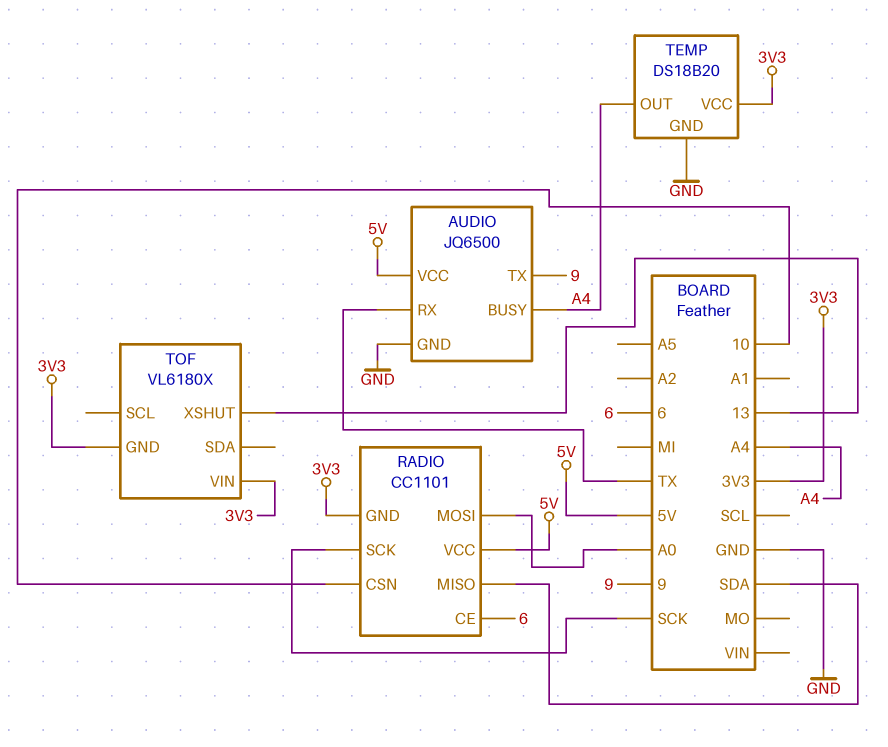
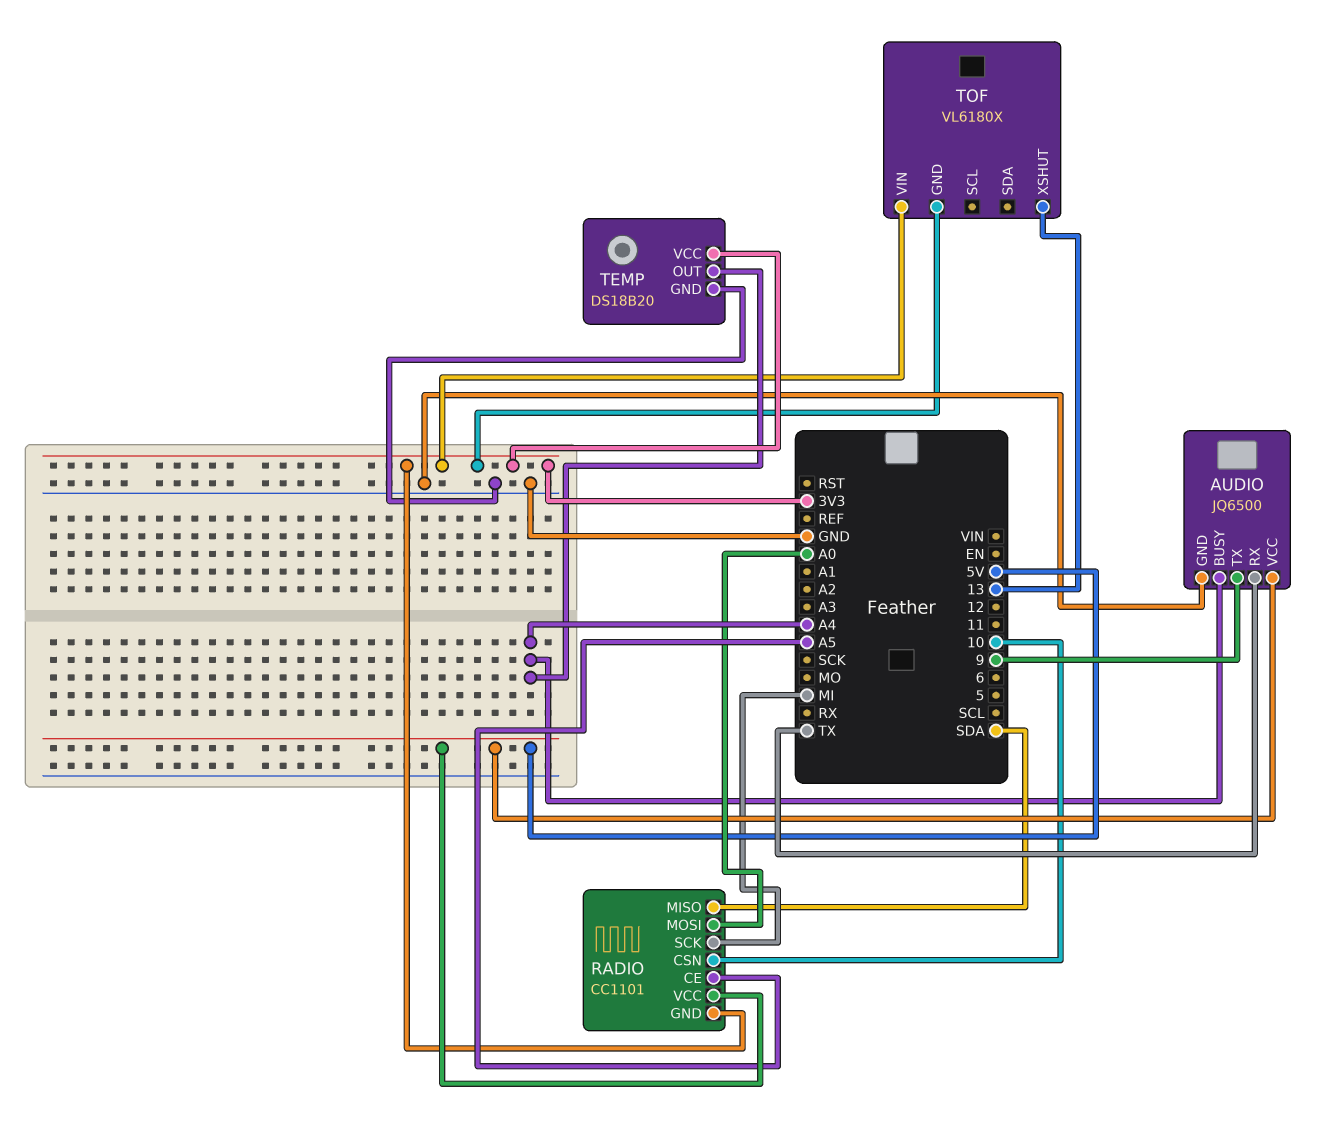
RADIO pin CE: 6 -> A5
RADIO pin SCK: SCK -> MI

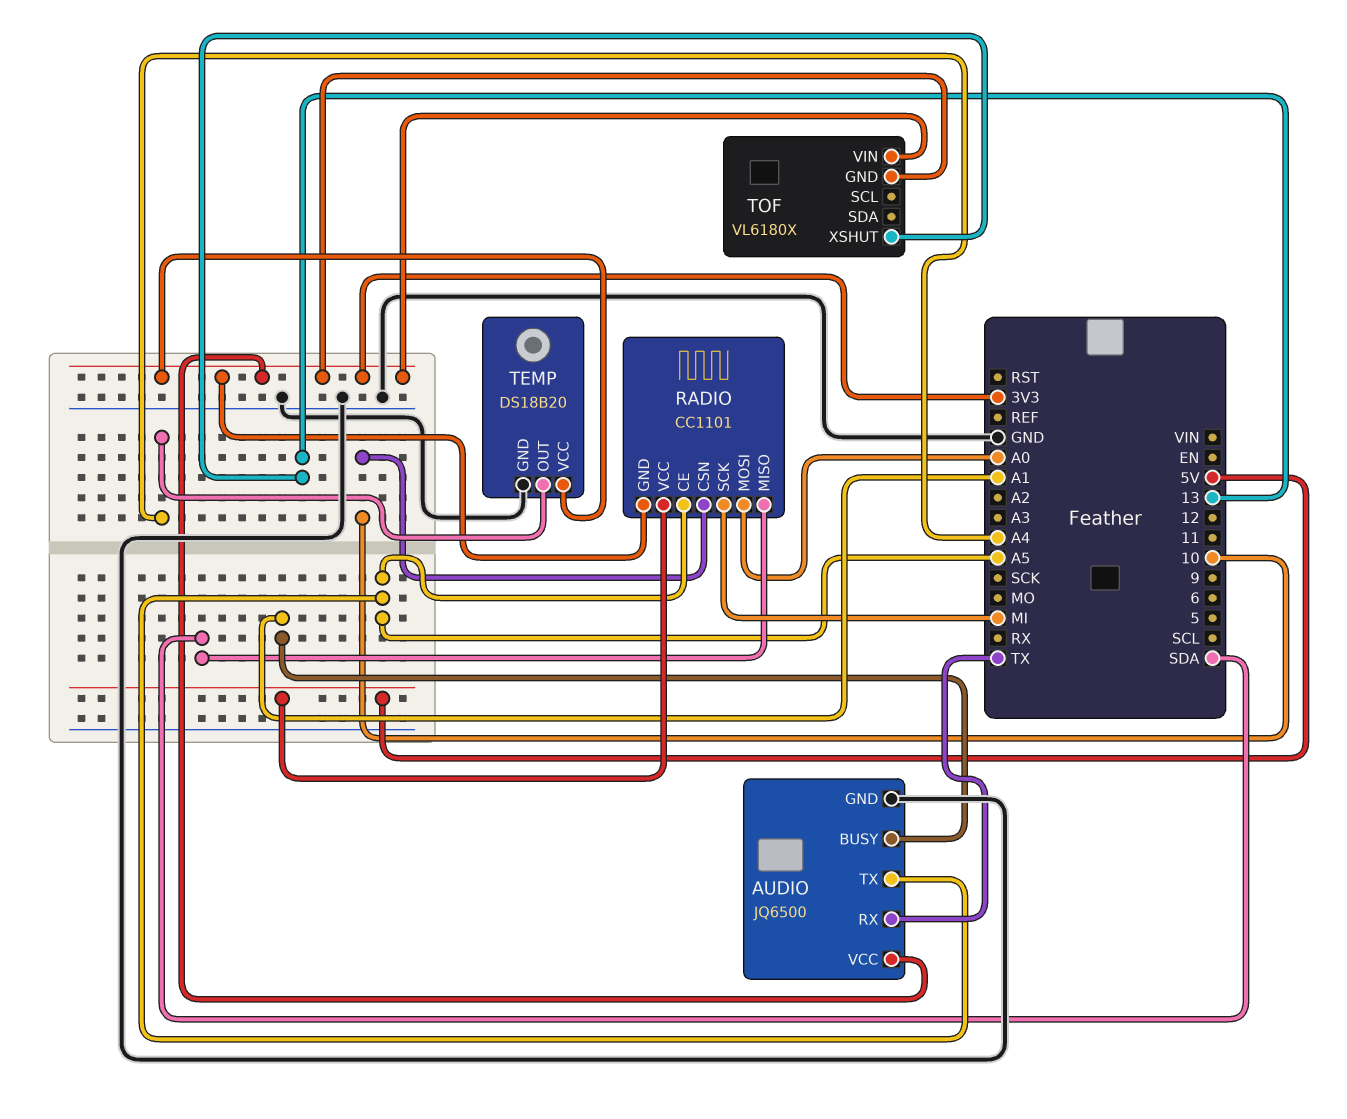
AUDIO pin BUSY: A4 -> A1
AUDIO pin TX: 9 -> A5
AUDIO pin VCC: 5V -> 3V3

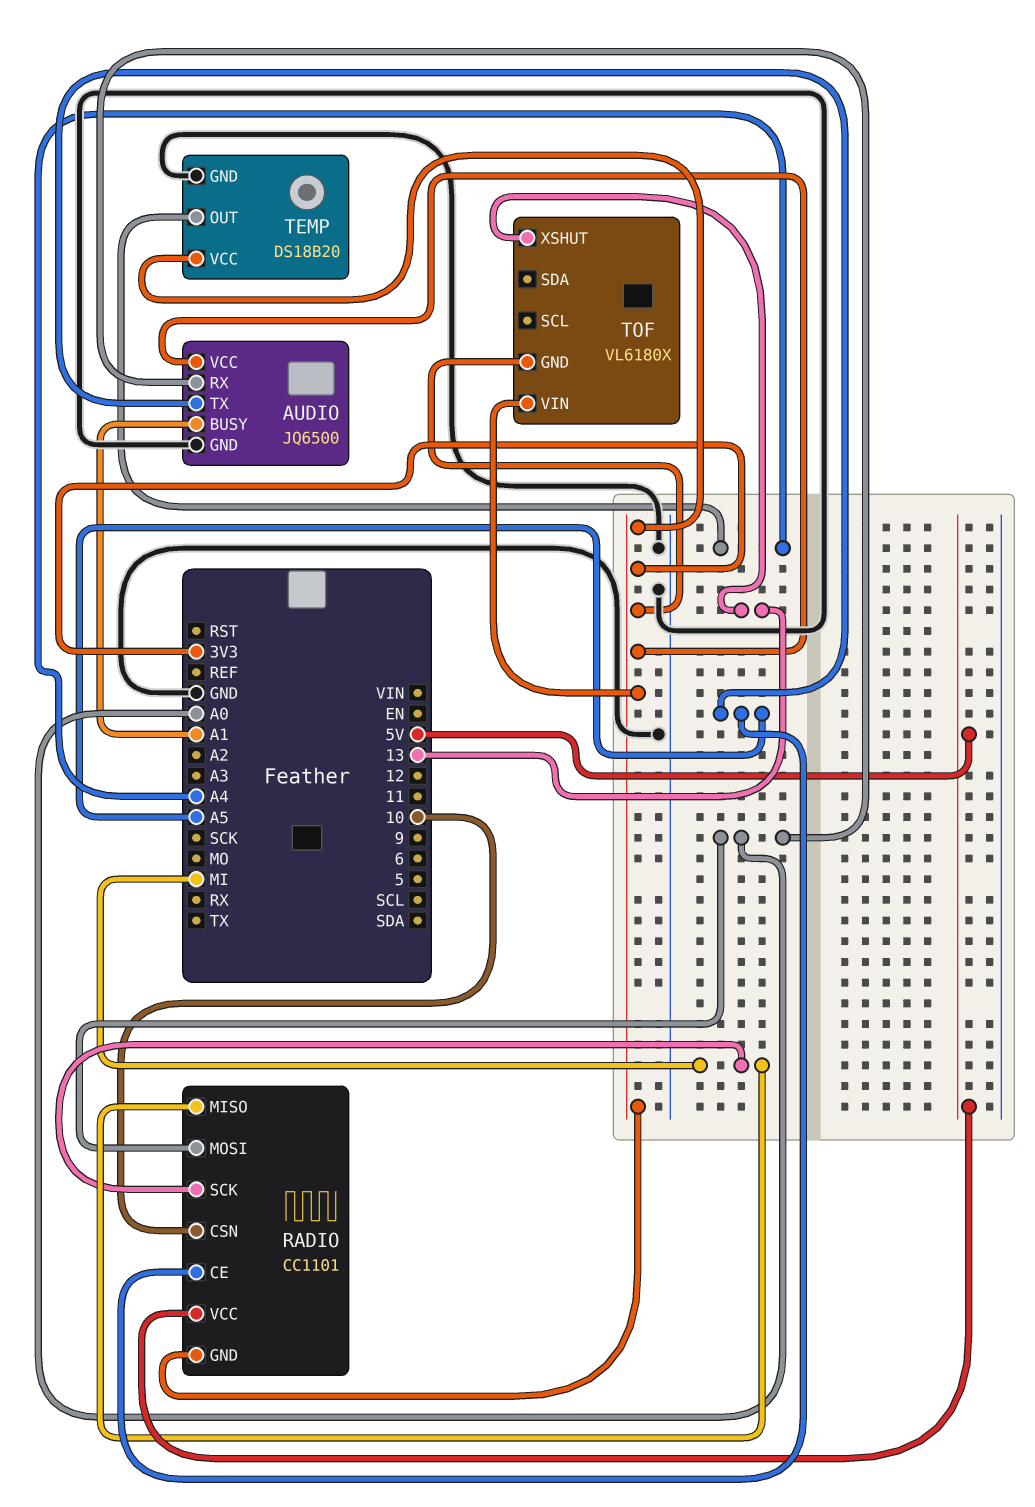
AUDIO pin RX: TX -> A0
RADIO pin MISO: SDA -> MI

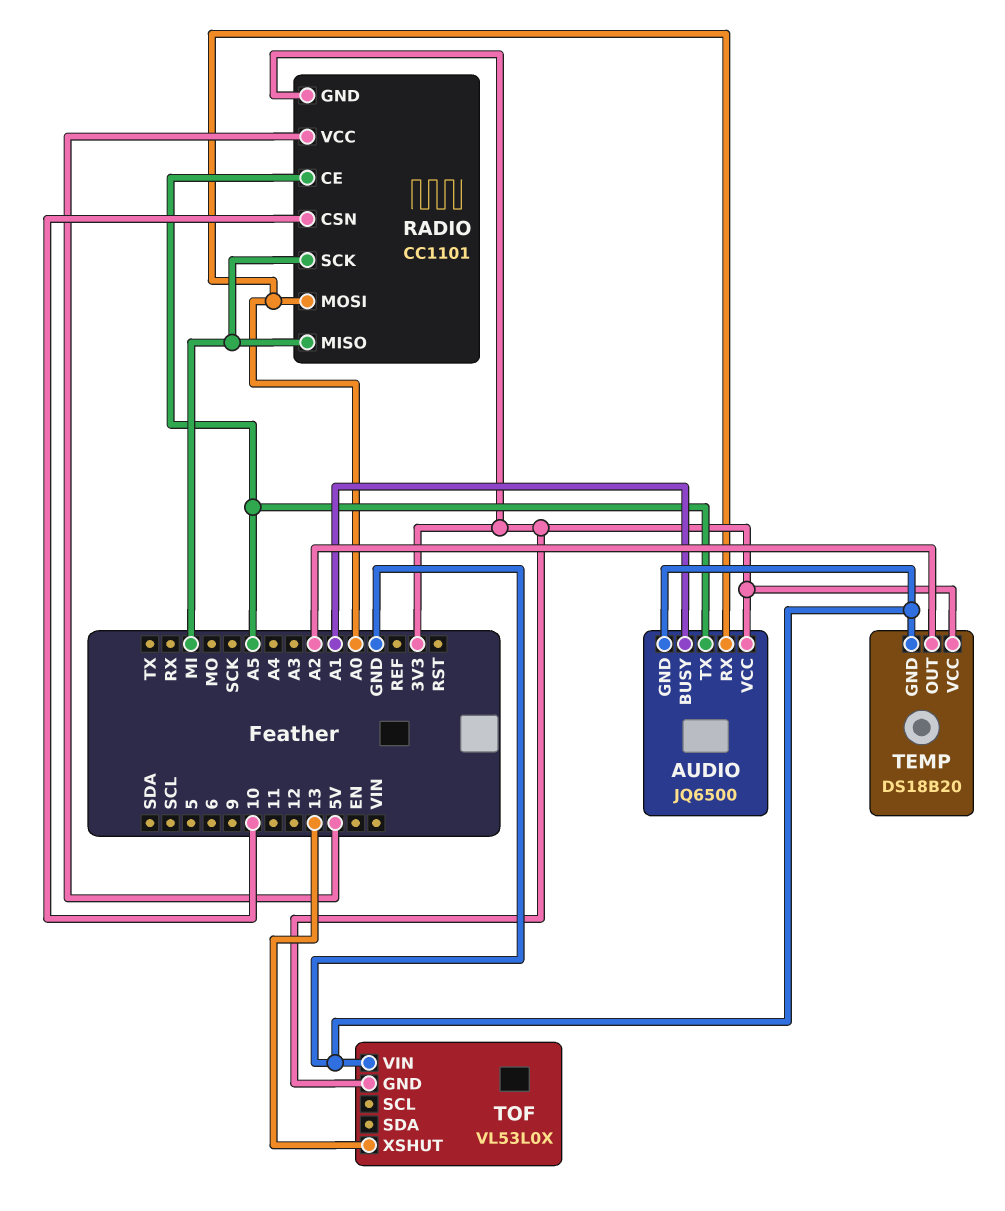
TEMP pin OUT: A4 -> A2
TOF: VL6180X -> VL53L0X
TOF pin VIN: 3V3 -> GND

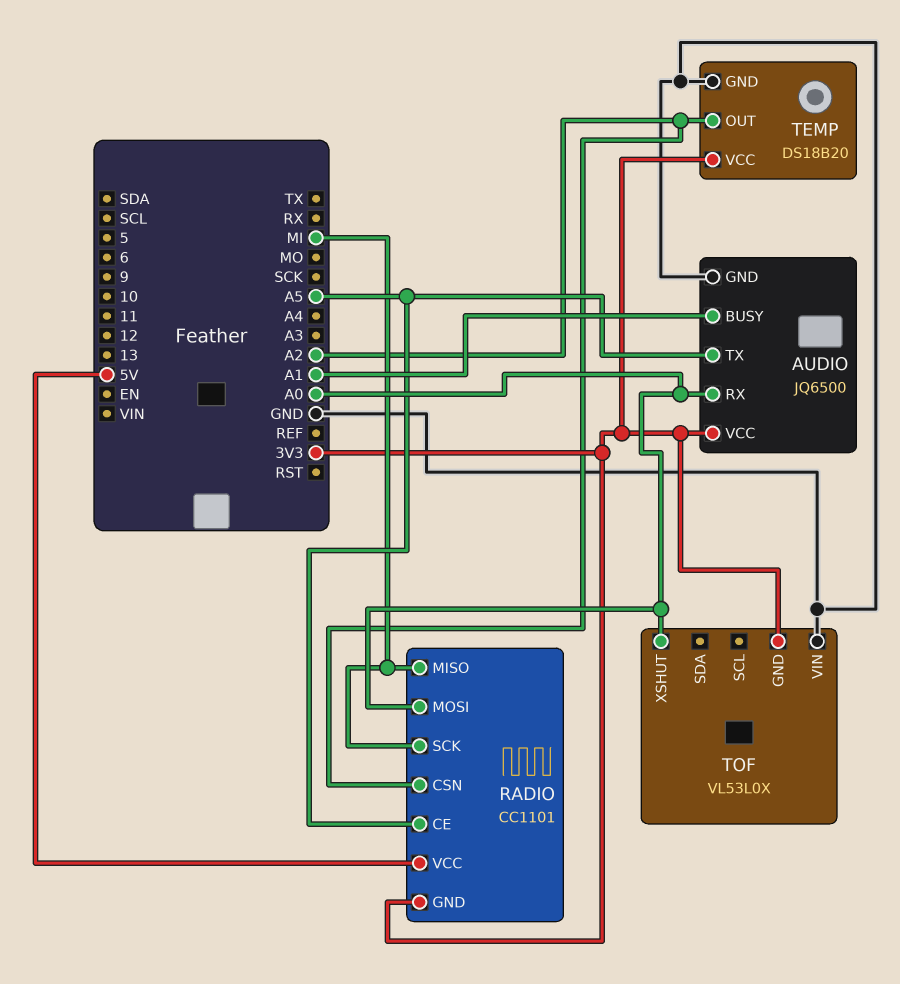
RADIO pin CSN: 10 -> A2
TOF pin XSHUT: 13 -> A0

